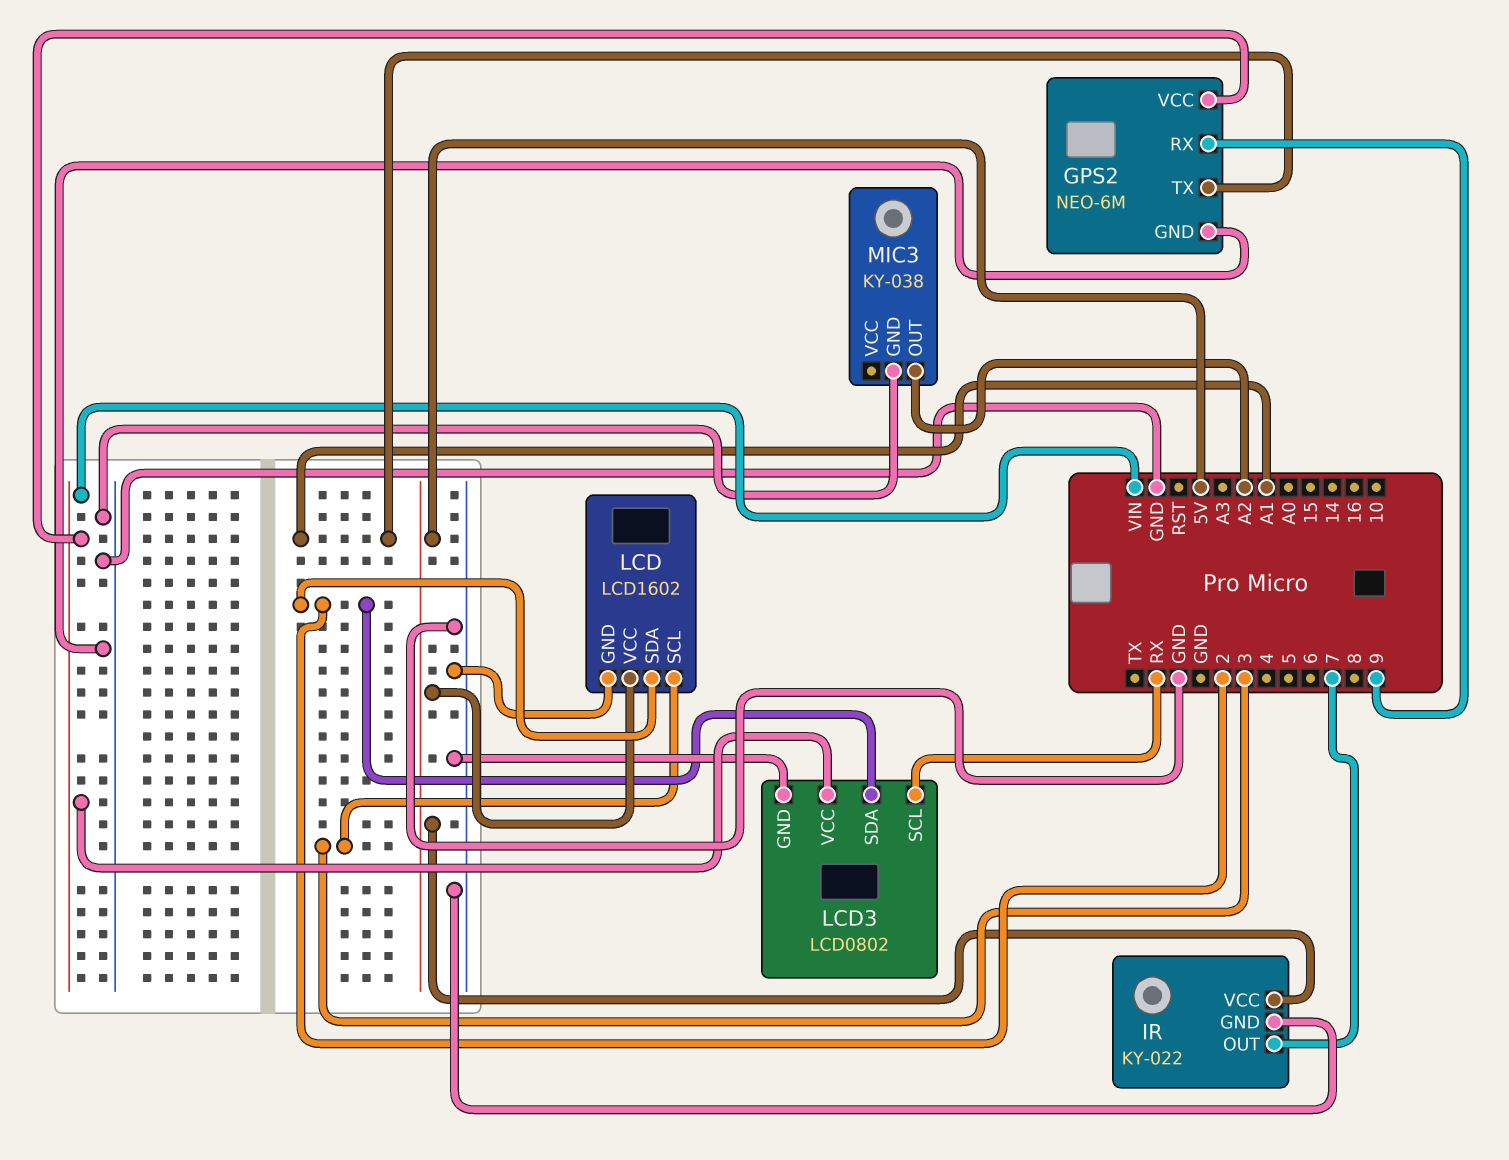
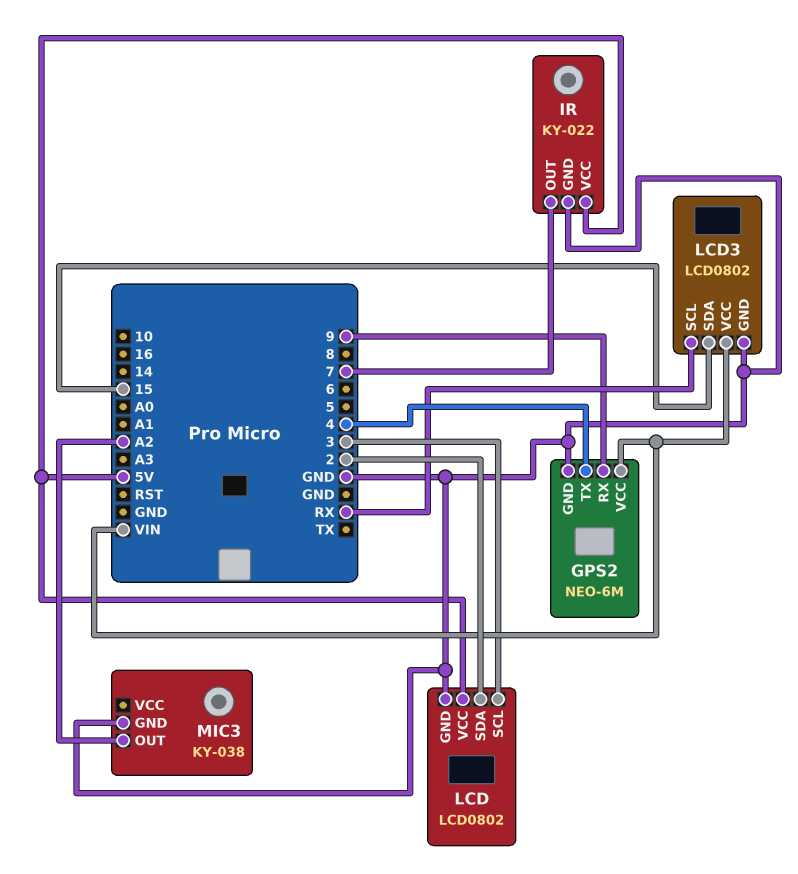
GPS2 pin TX: A1 -> 4
LCD: LCD1602 -> LCD0802
LCD3 pin SDA: 2 -> 15

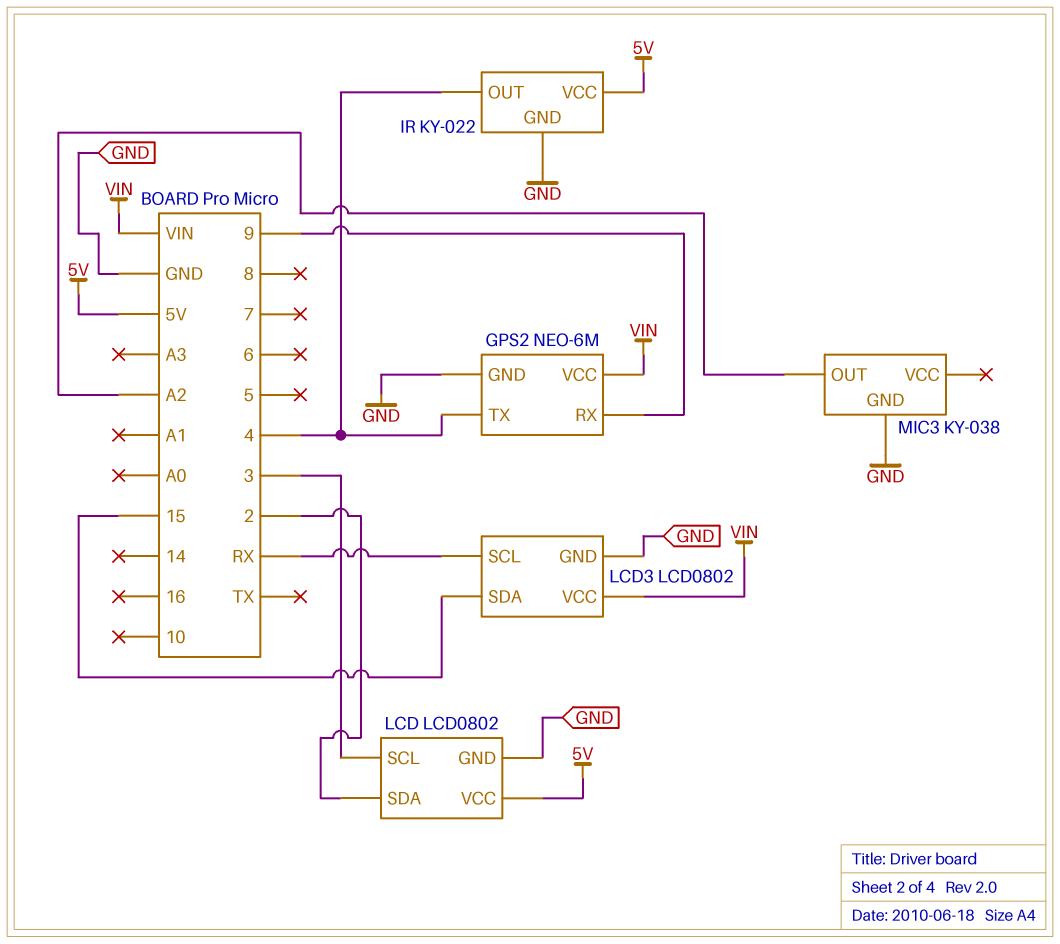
IR pin OUT: 7 -> 4

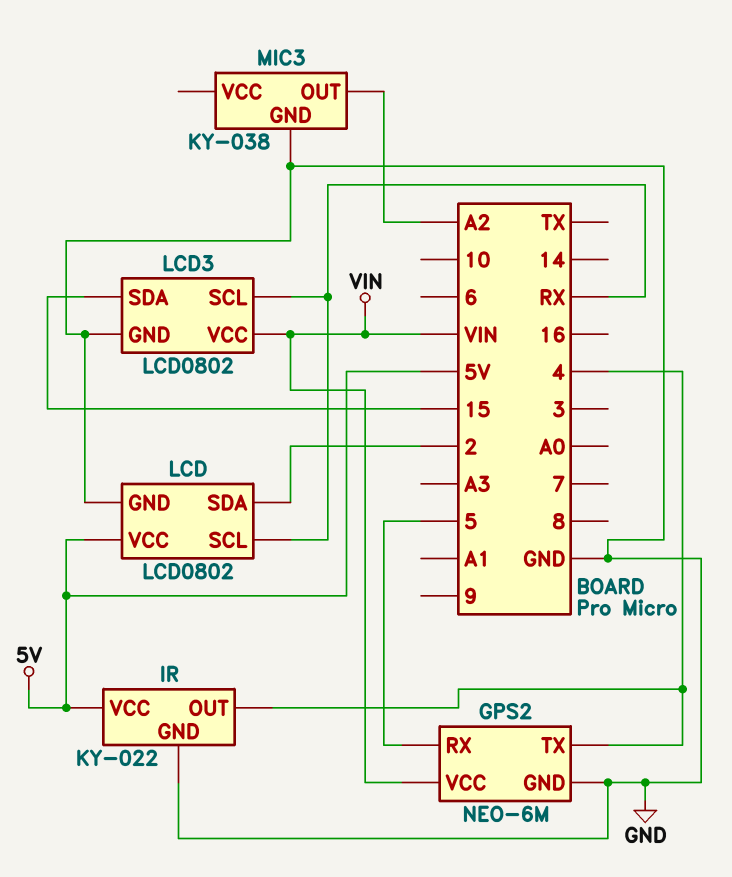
GPS2 pin RX: 9 -> 5
LCD pin SCL: 3 -> RX

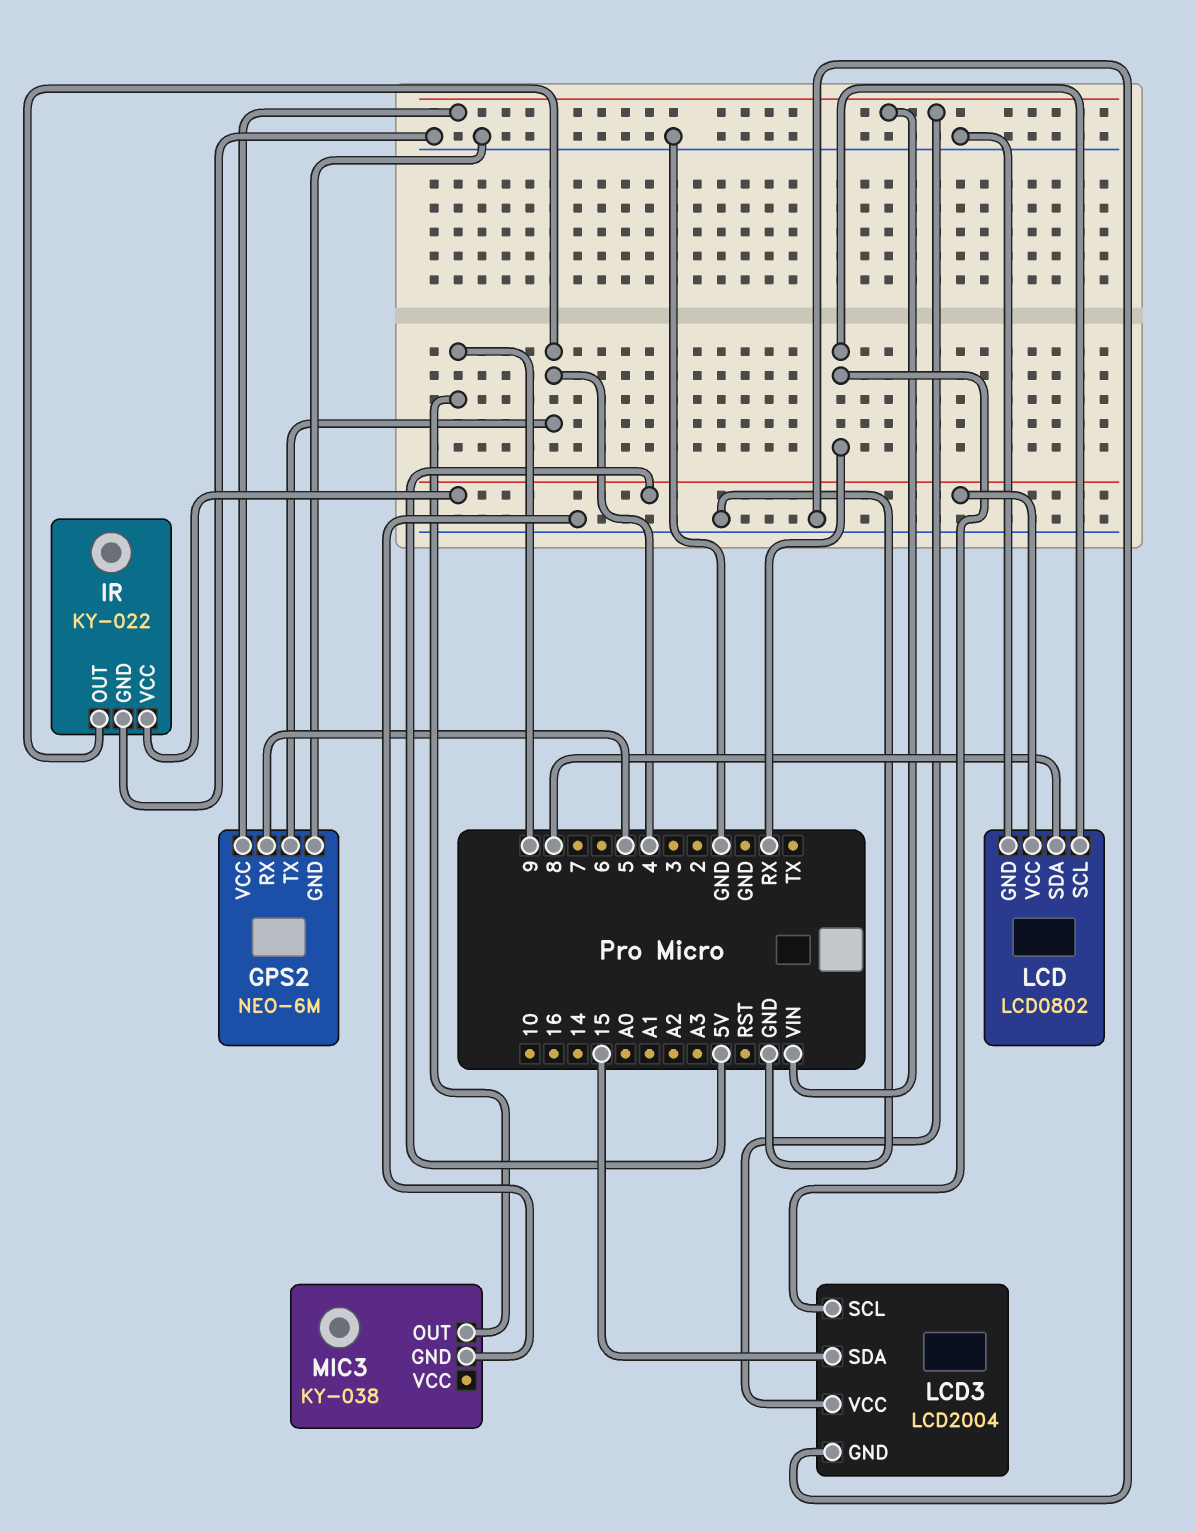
LCD pin SDA: 2 -> 8
LCD3: LCD0802 -> LCD2004
MIC3 pin OUT: A2 -> 9

